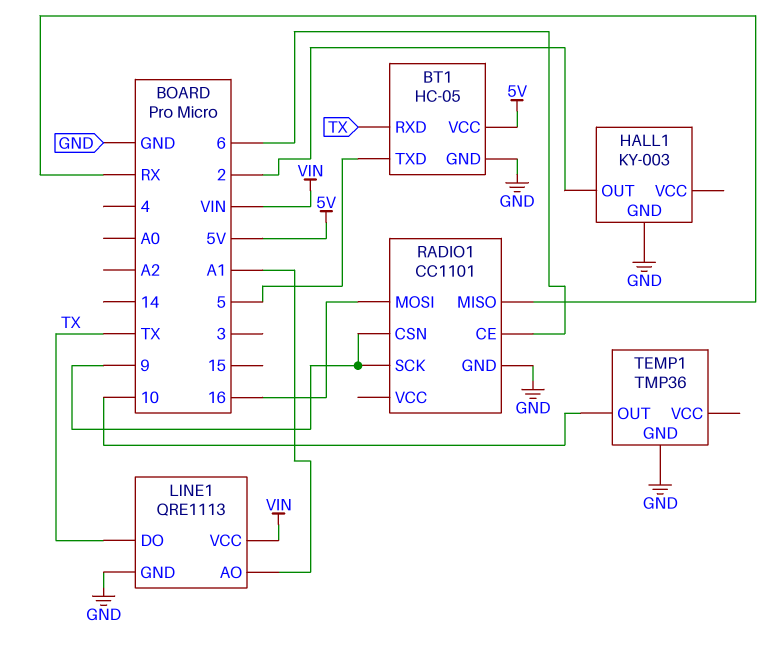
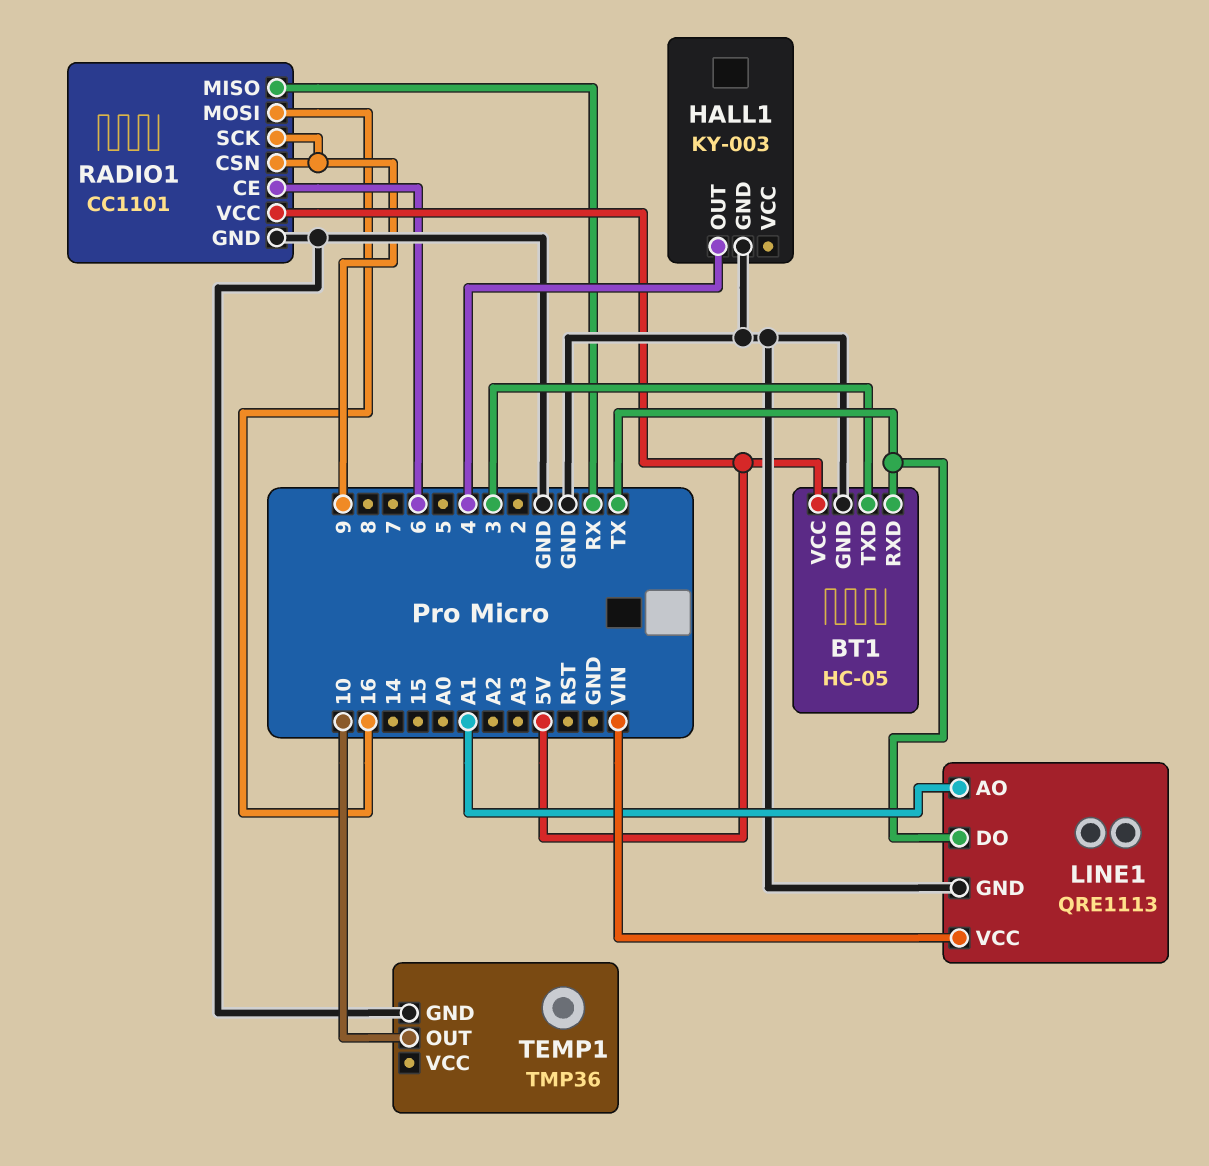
BT1 pin TXD: 5 -> 3
HALL1 pin OUT: 2 -> 4
RADIO1 pin VCC: none -> 5V

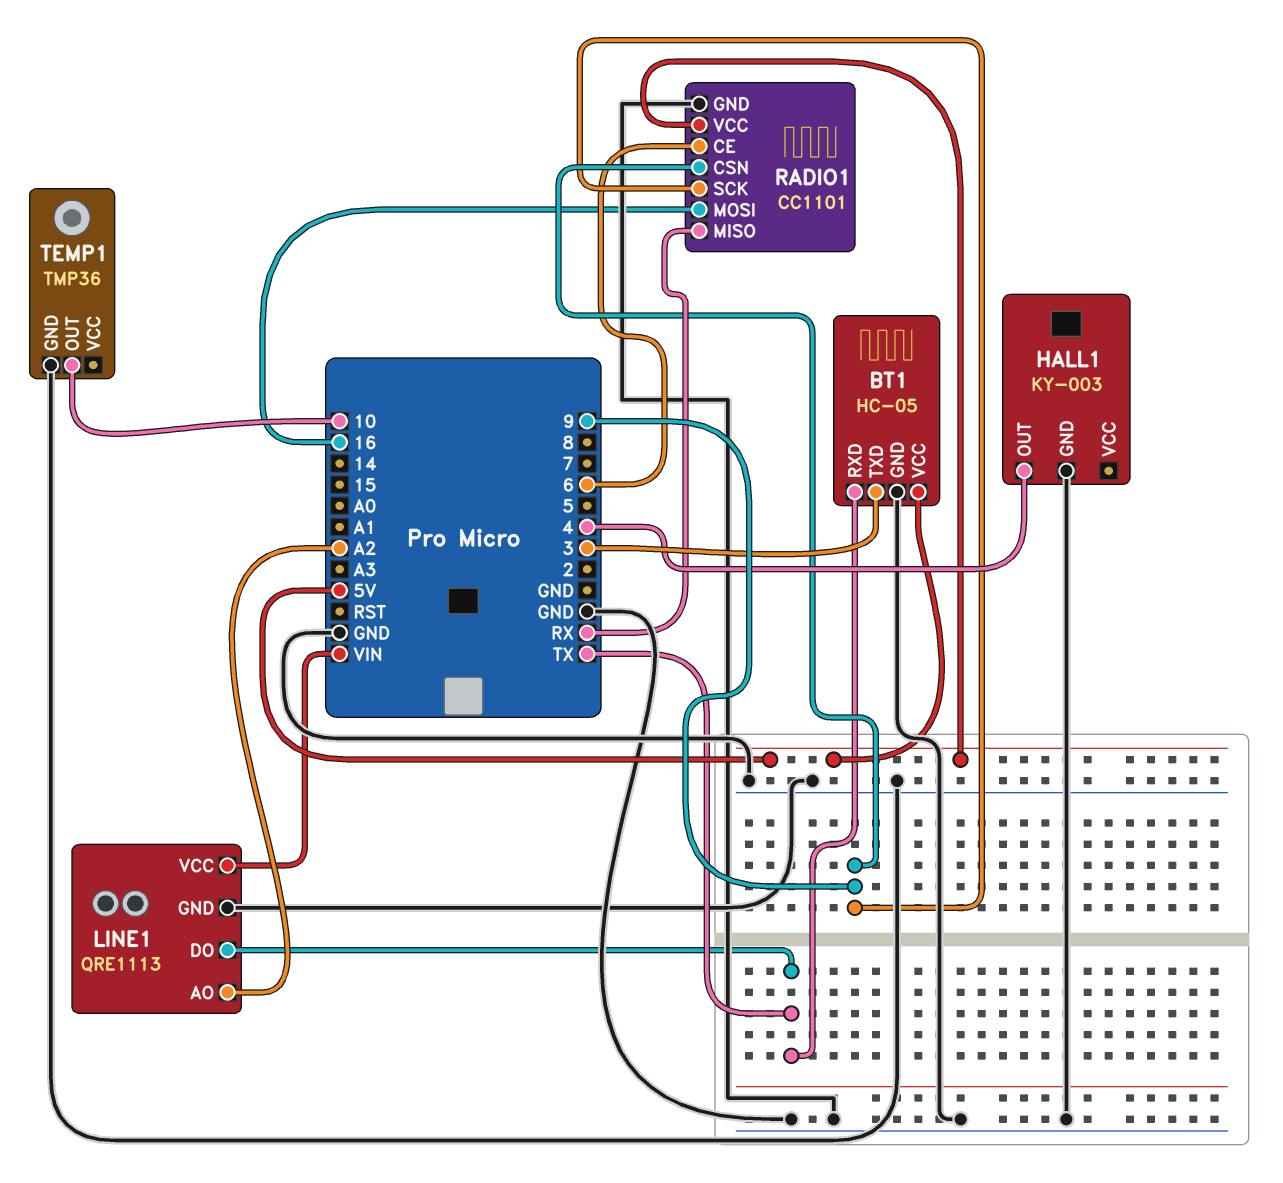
LINE1 pin AO: A1 -> A2

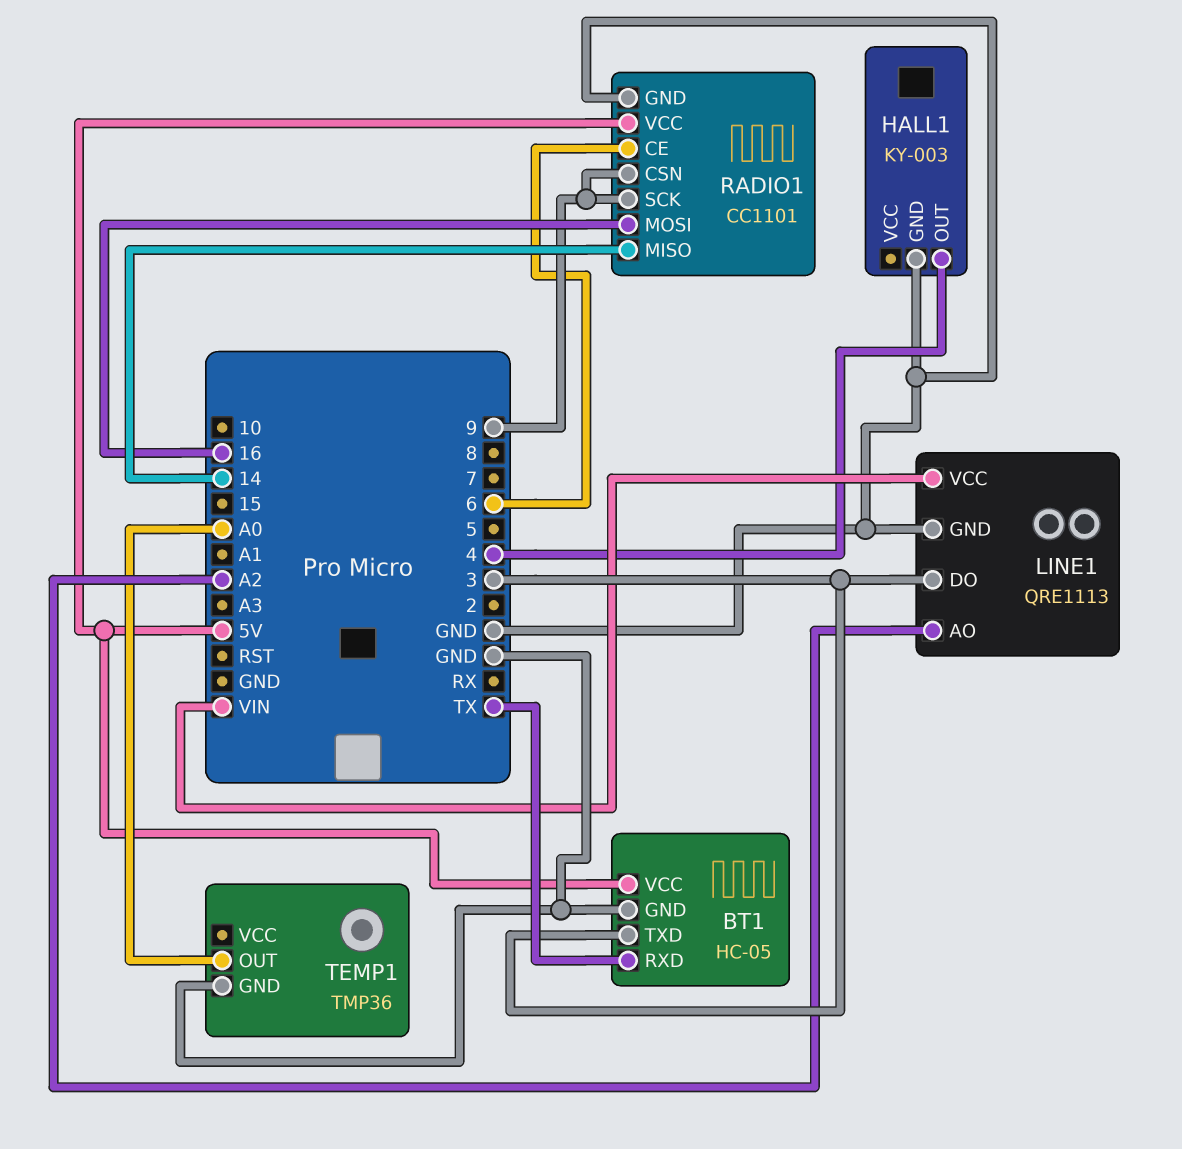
LINE1 pin DO: TX -> 3
RADIO1 pin MISO: RX -> 14
TEMP1 pin OUT: 10 -> A0

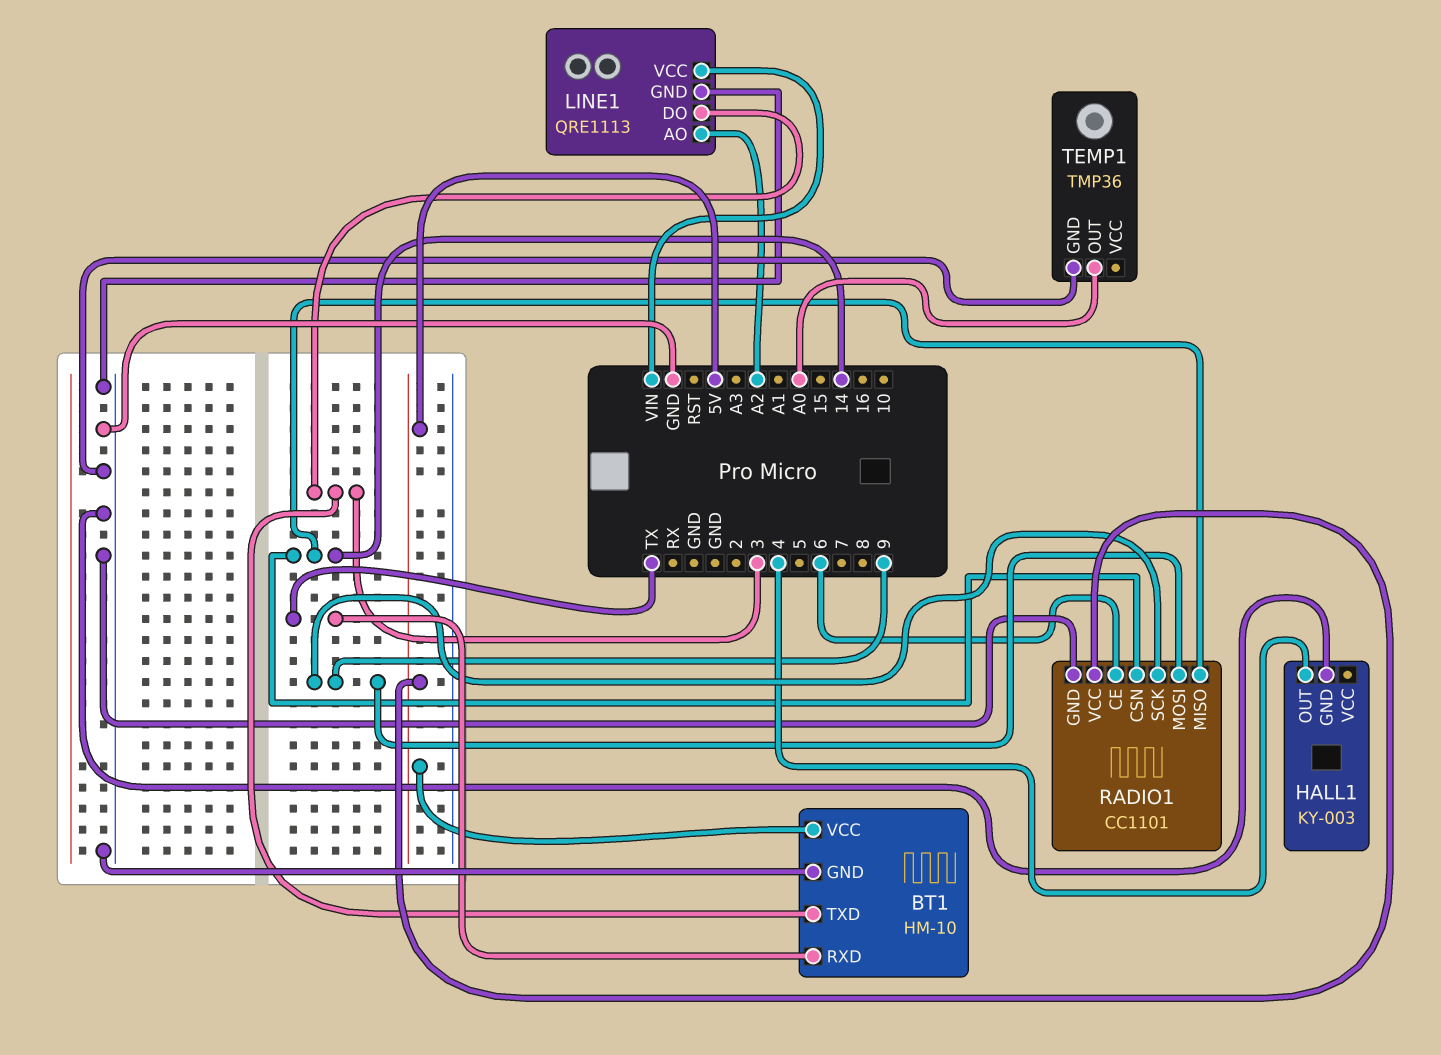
BT1: HC-05 -> HM-10
RADIO1 pin CSN: 9 -> 14
RADIO1 pin MOSI: 16 -> 9

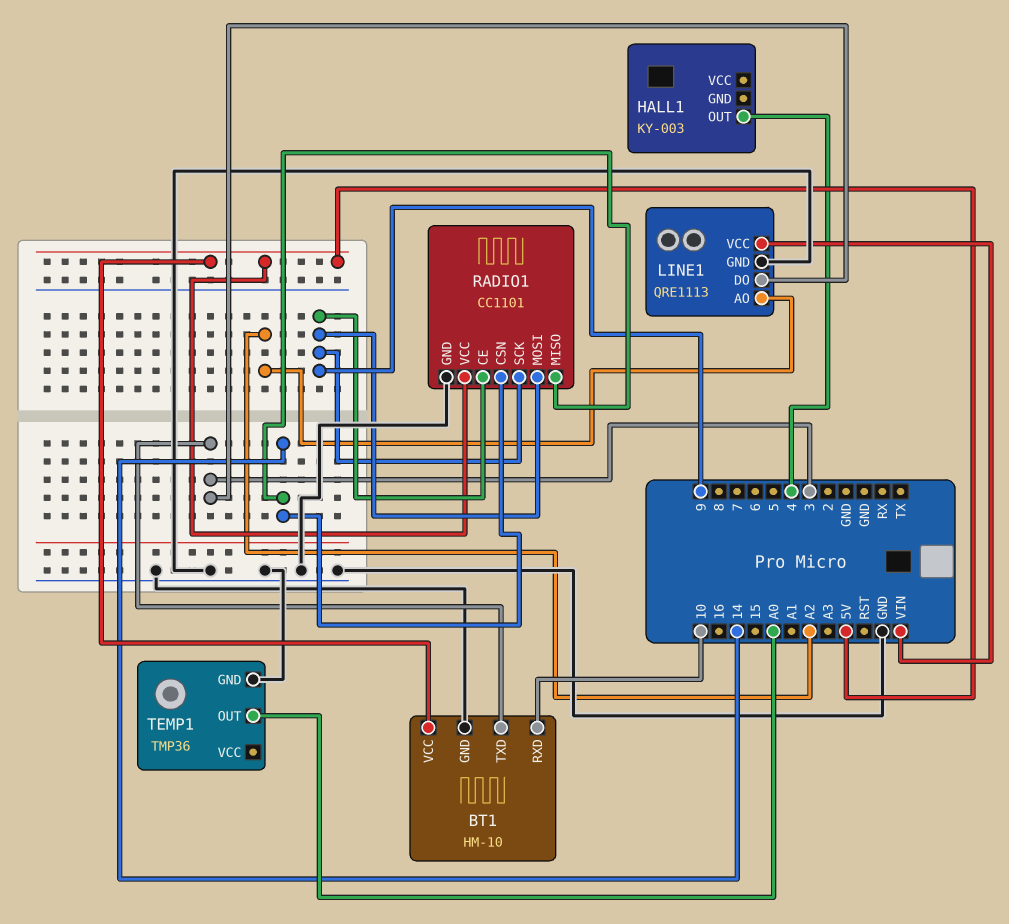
BT1 pin RXD: TX -> 10
HALL1 pin GND: GND -> none
RADIO1 pin CE: 6 -> 9

